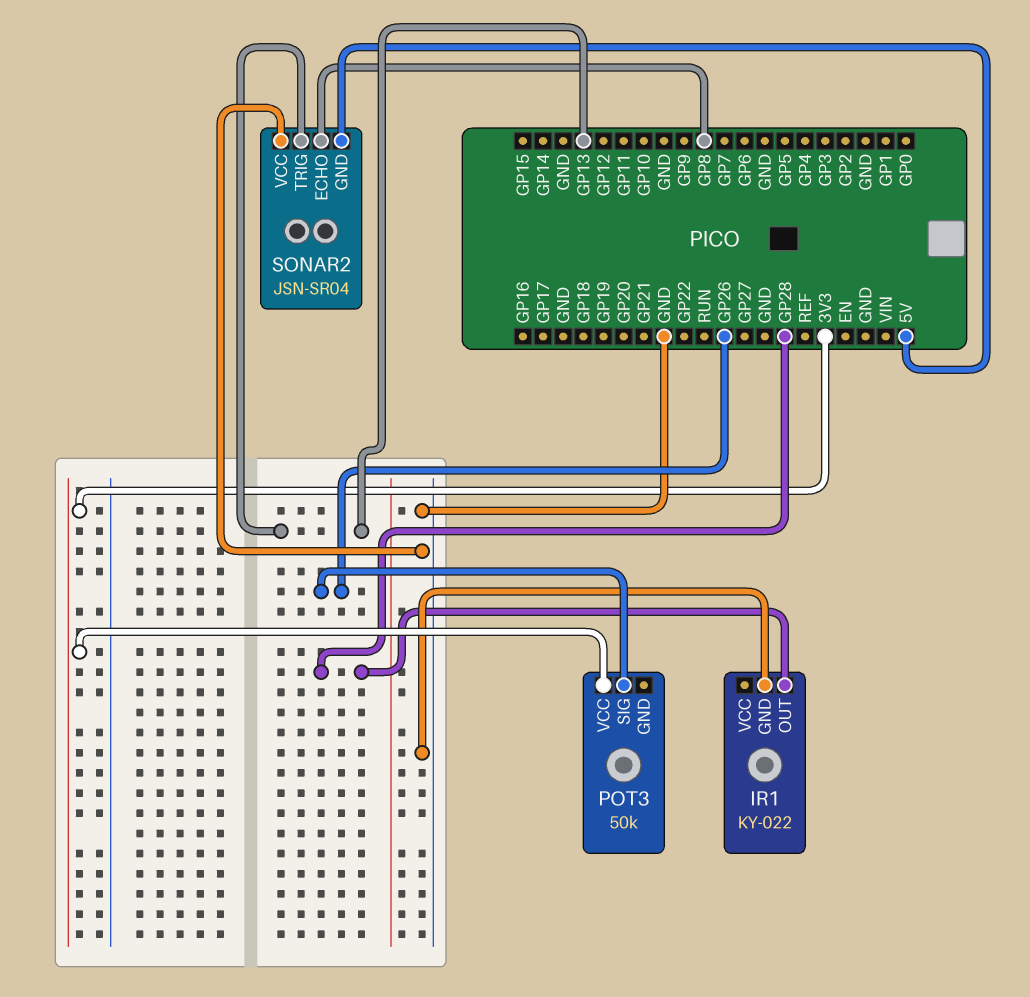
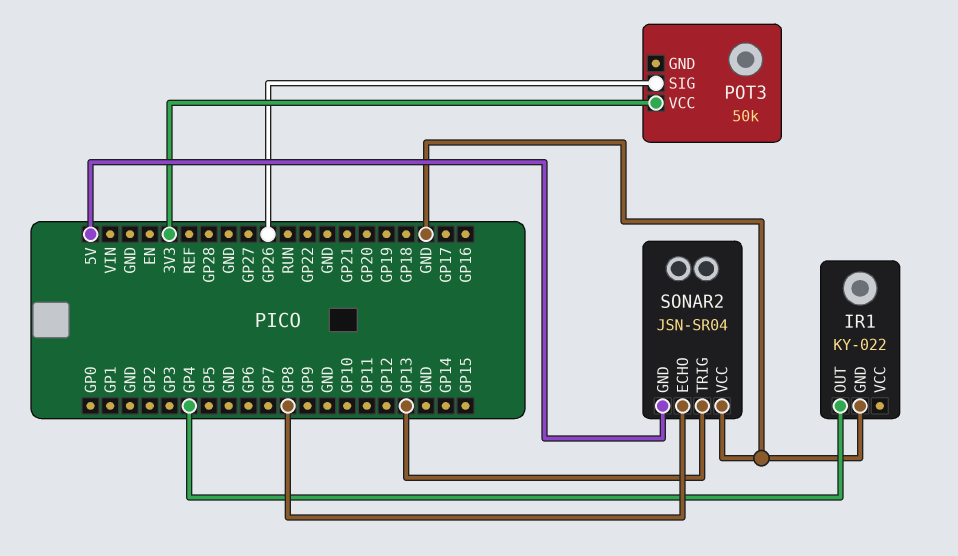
IR1 pin OUT: GP28 -> GP4

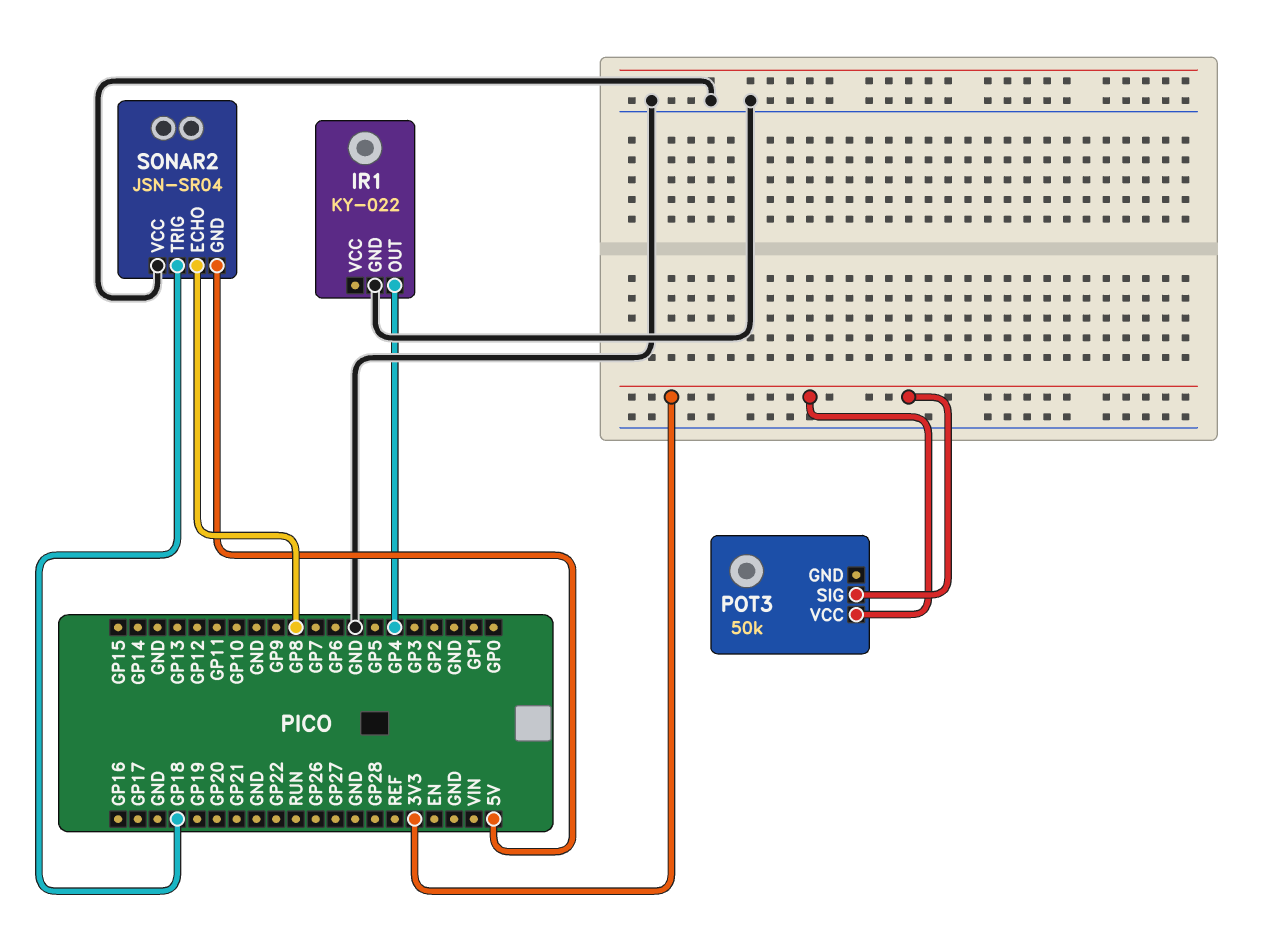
POT3 pin SIG: GP26 -> 3V3
SONAR2 pin TRIG: GP13 -> GP18

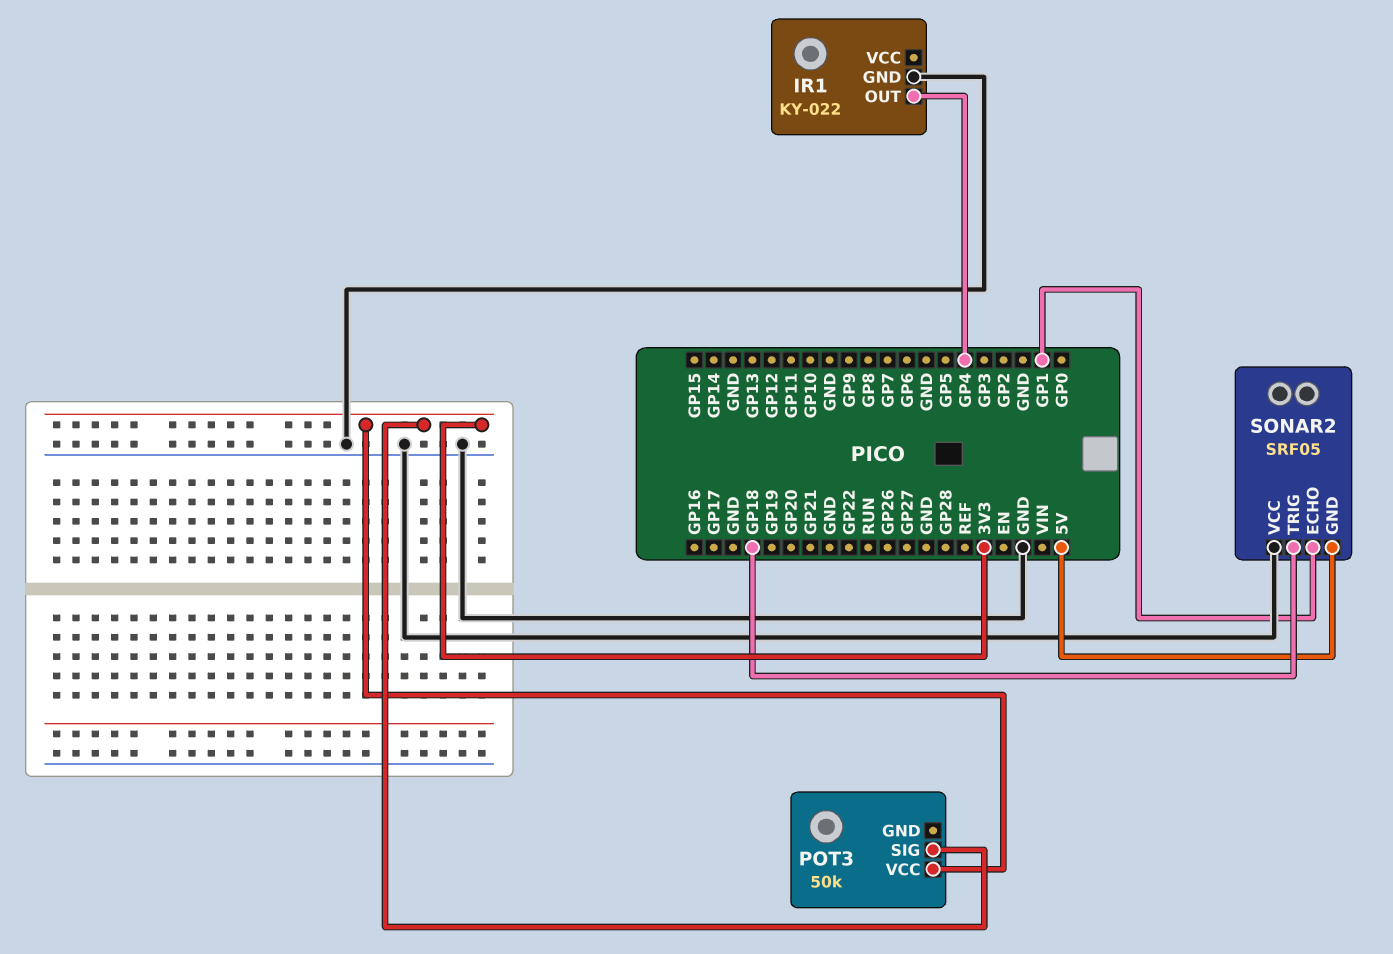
SONAR2: JSN-SR04 -> SRF05
SONAR2 pin ECHO: GP8 -> GP1

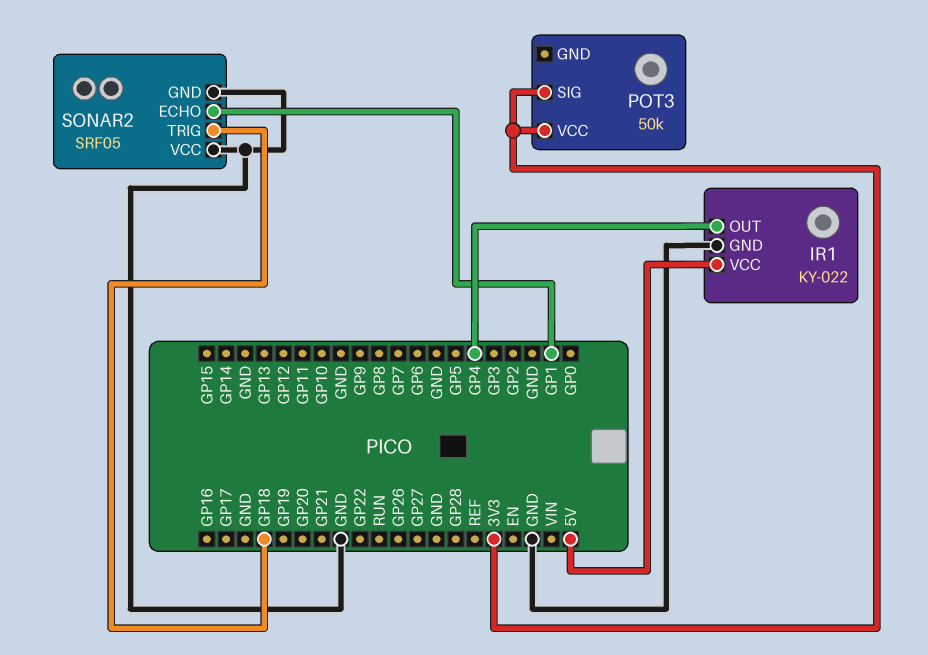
IR1 pin VCC: none -> 5V
SONAR2 pin GND: 5V -> GND

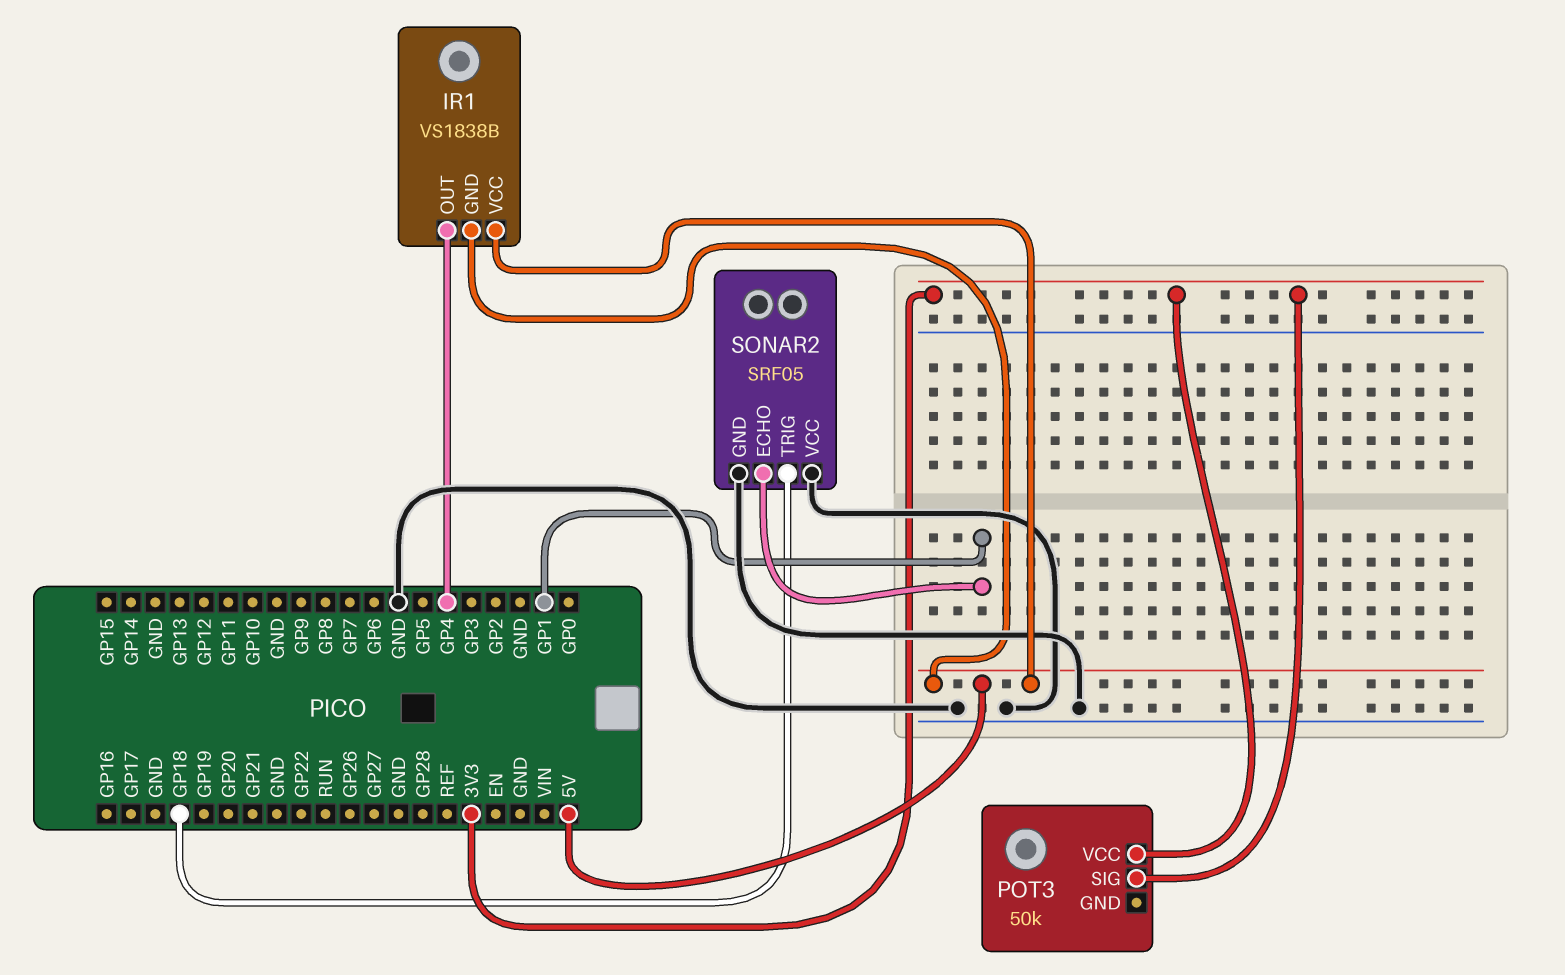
IR1: KY-022 -> VS1838B
IR1 pin GND: GND -> 5V

